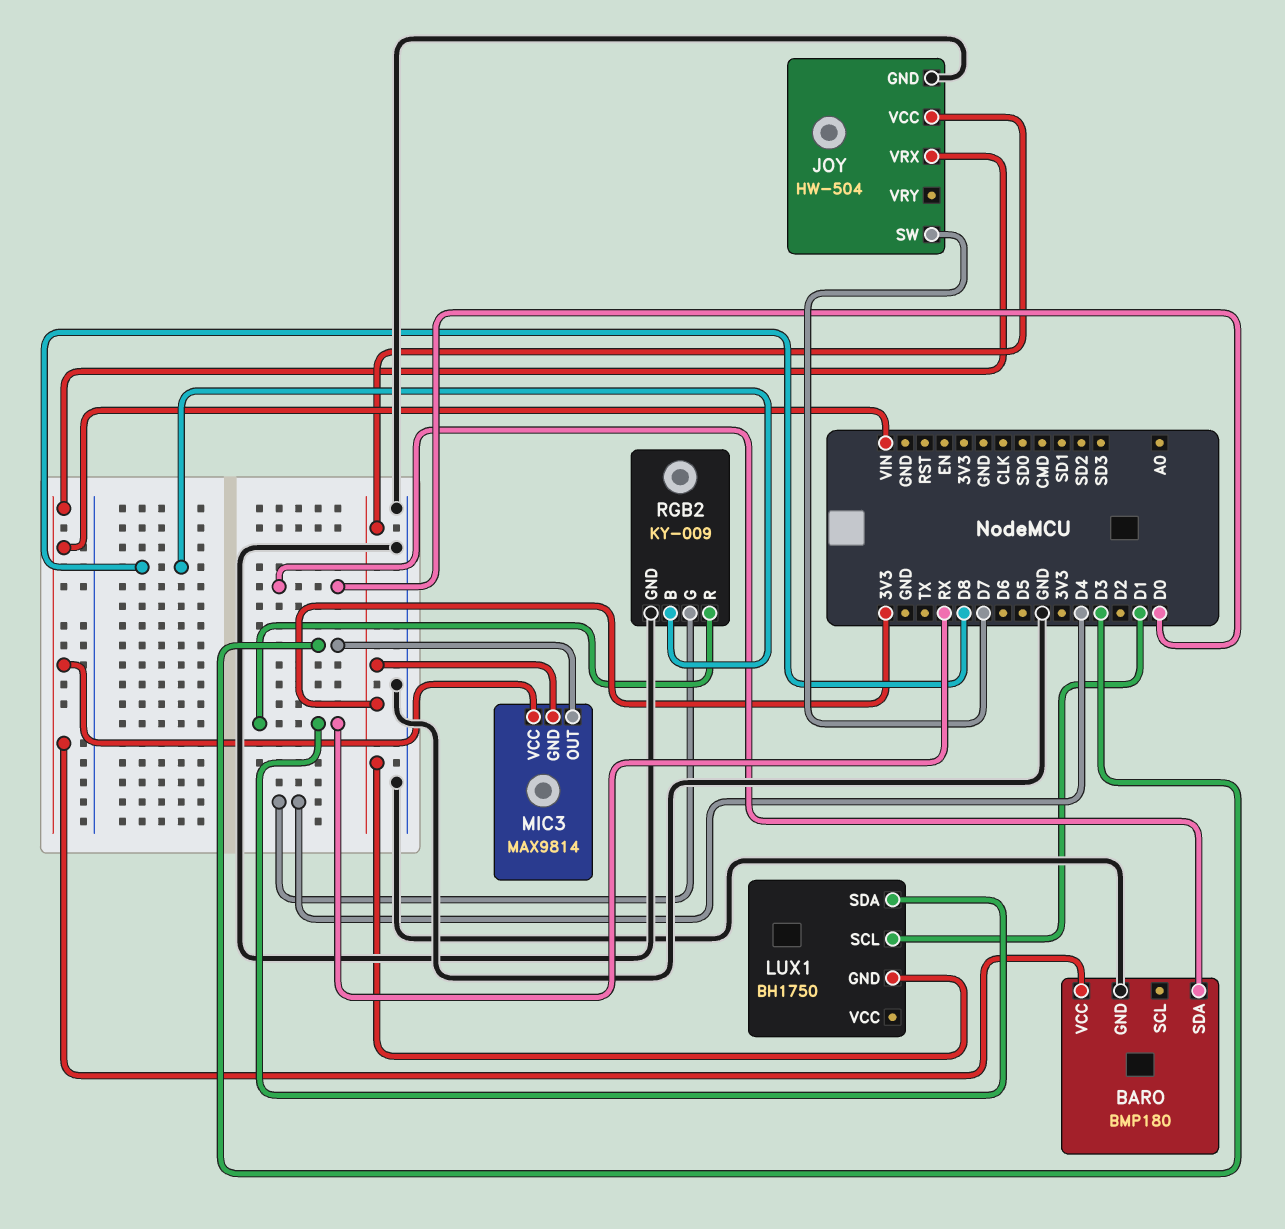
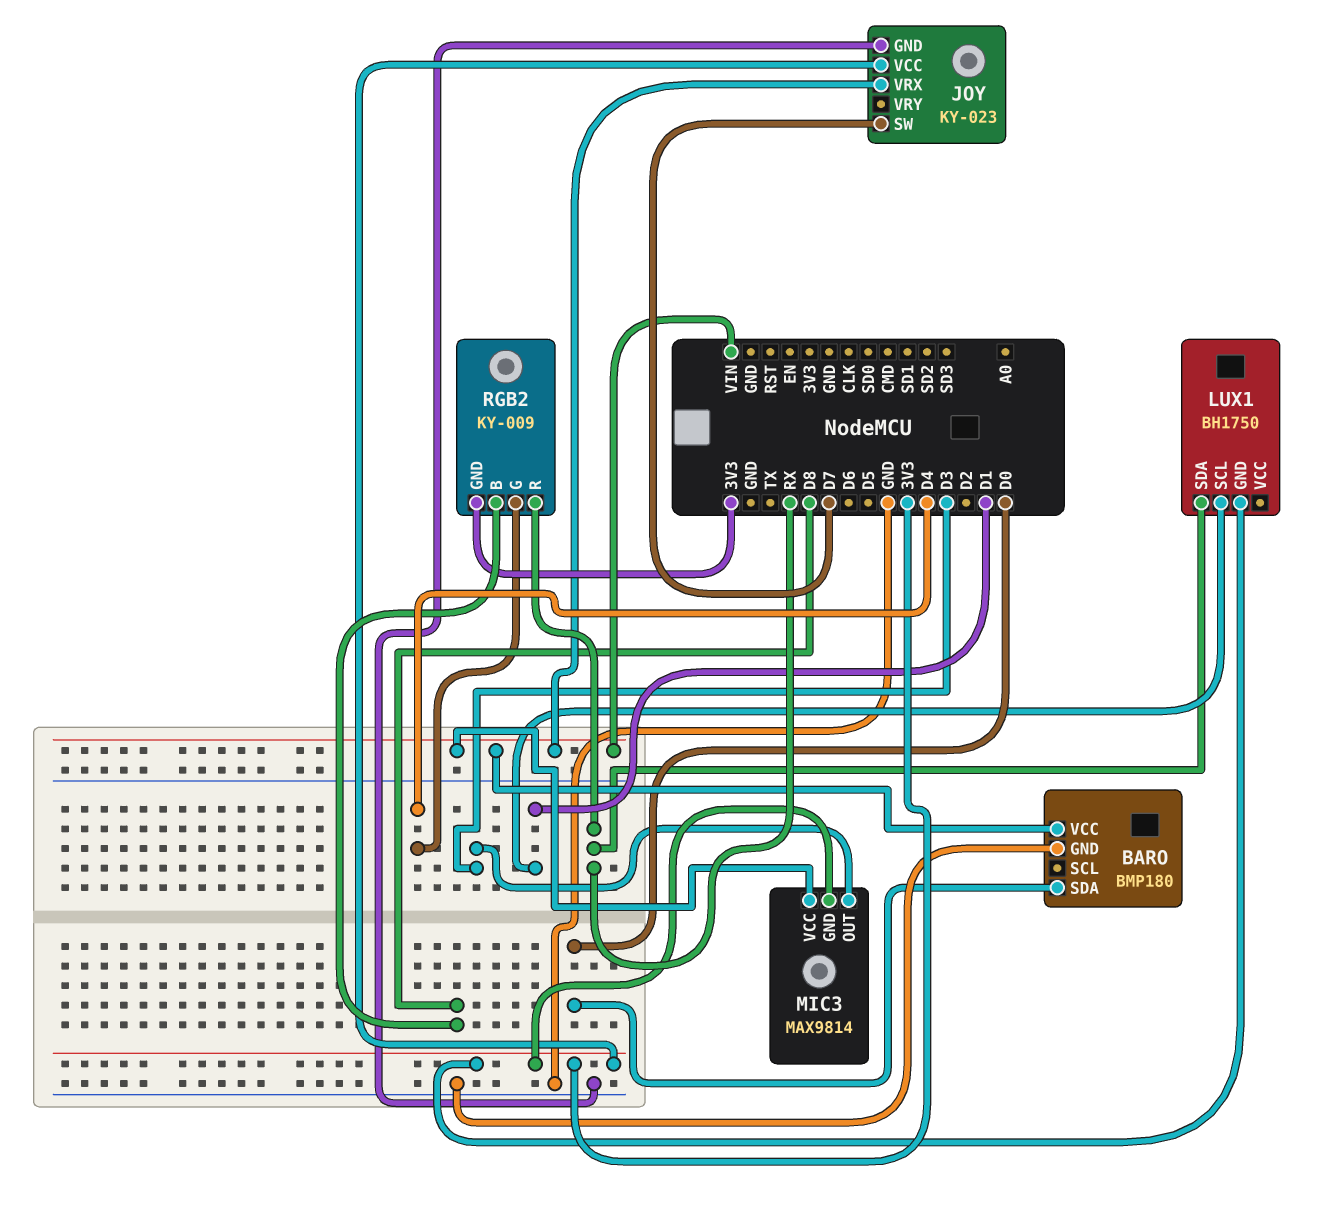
JOY: HW-504 -> KY-023
RGB2 pin GND: GND -> 3V3

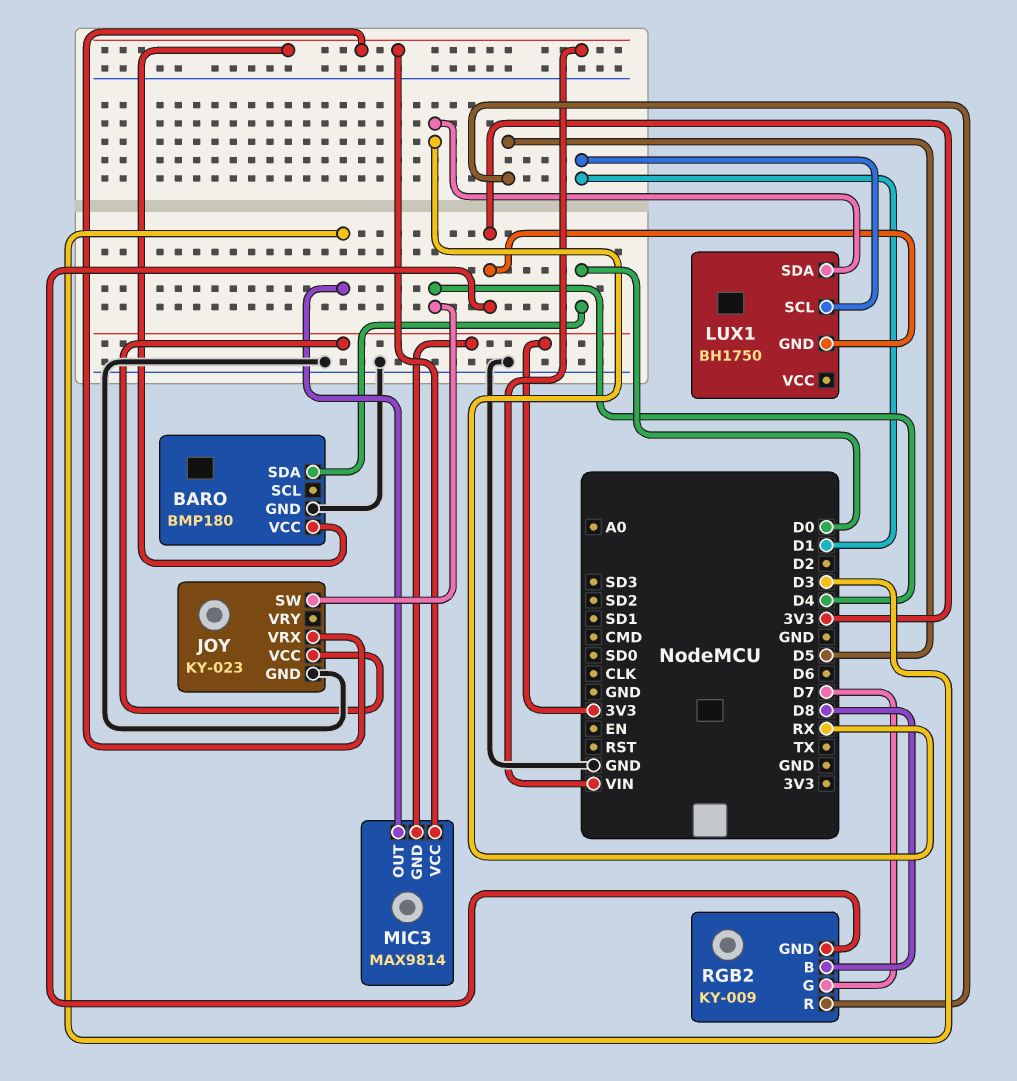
JOY pin SW: D7 -> D4
RGB2 pin G: D4 -> D7
RGB2 pin R: RX -> D5

